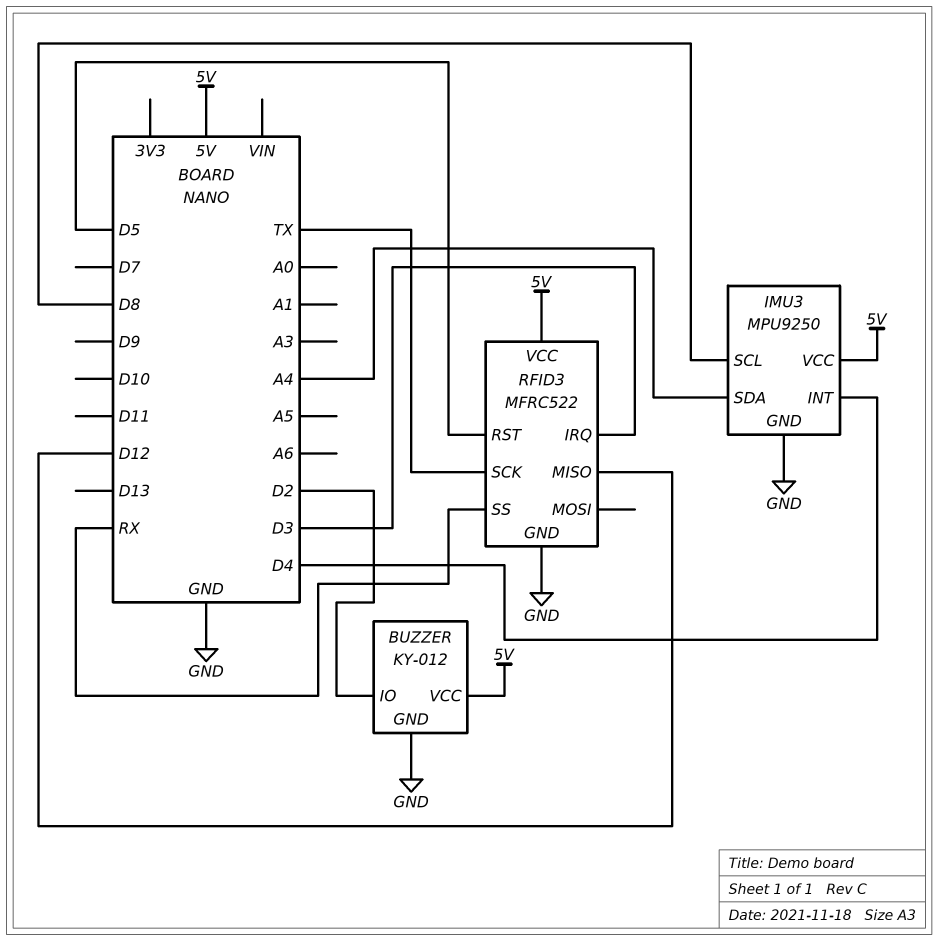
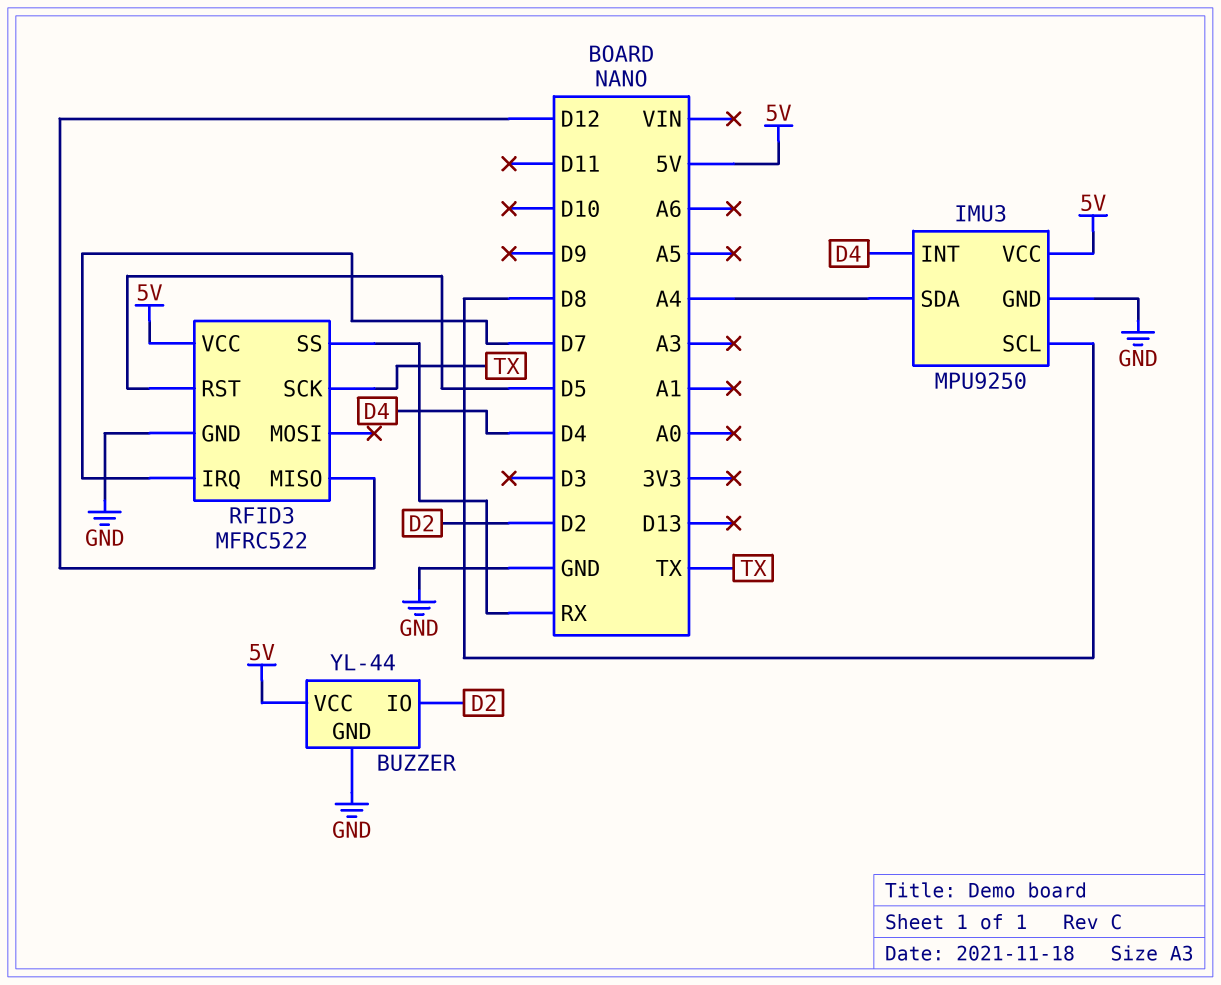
BUZZER: KY-012 -> YL-44
RFID3 pin IRQ: D3 -> D7

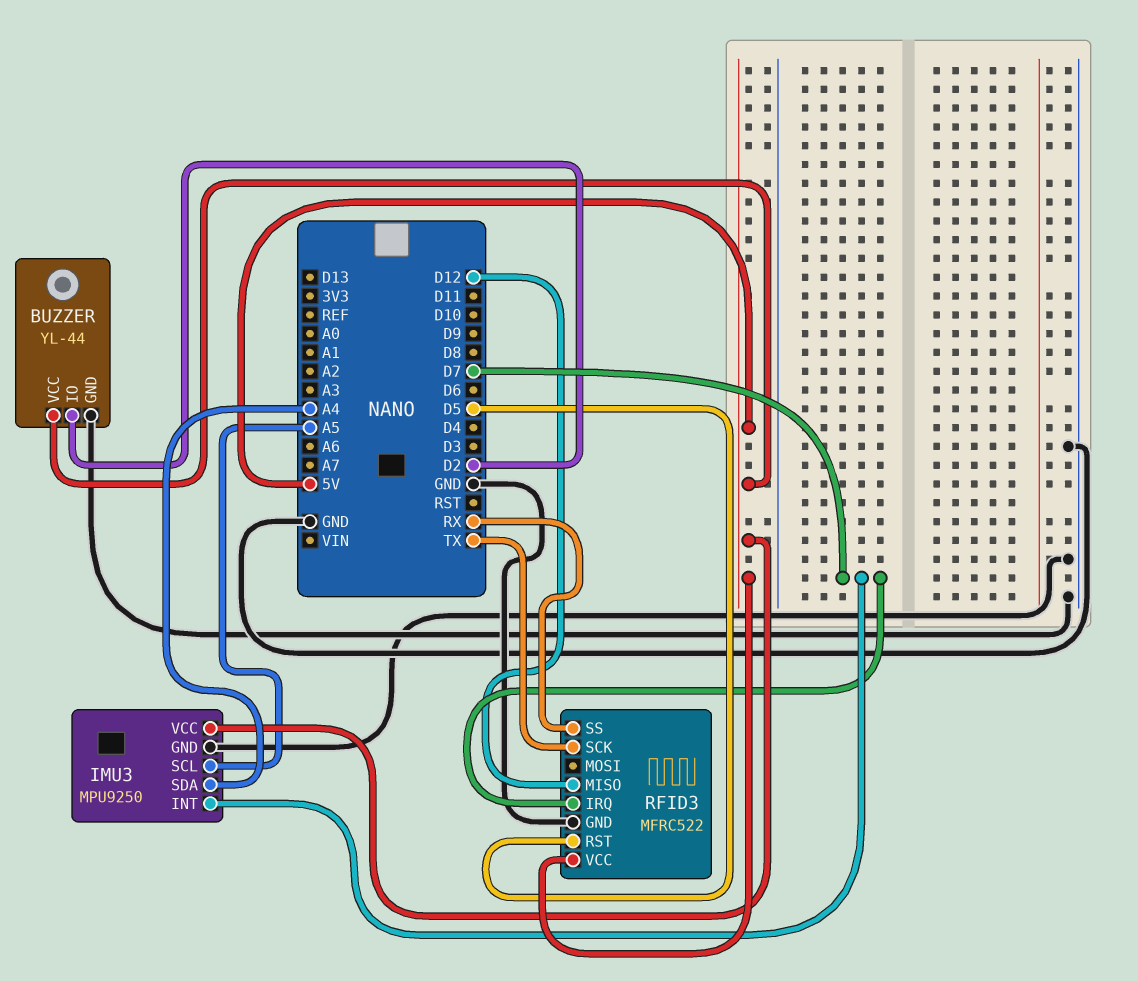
IMU3 pin INT: D4 -> D7
IMU3 pin SCL: D8 -> A5

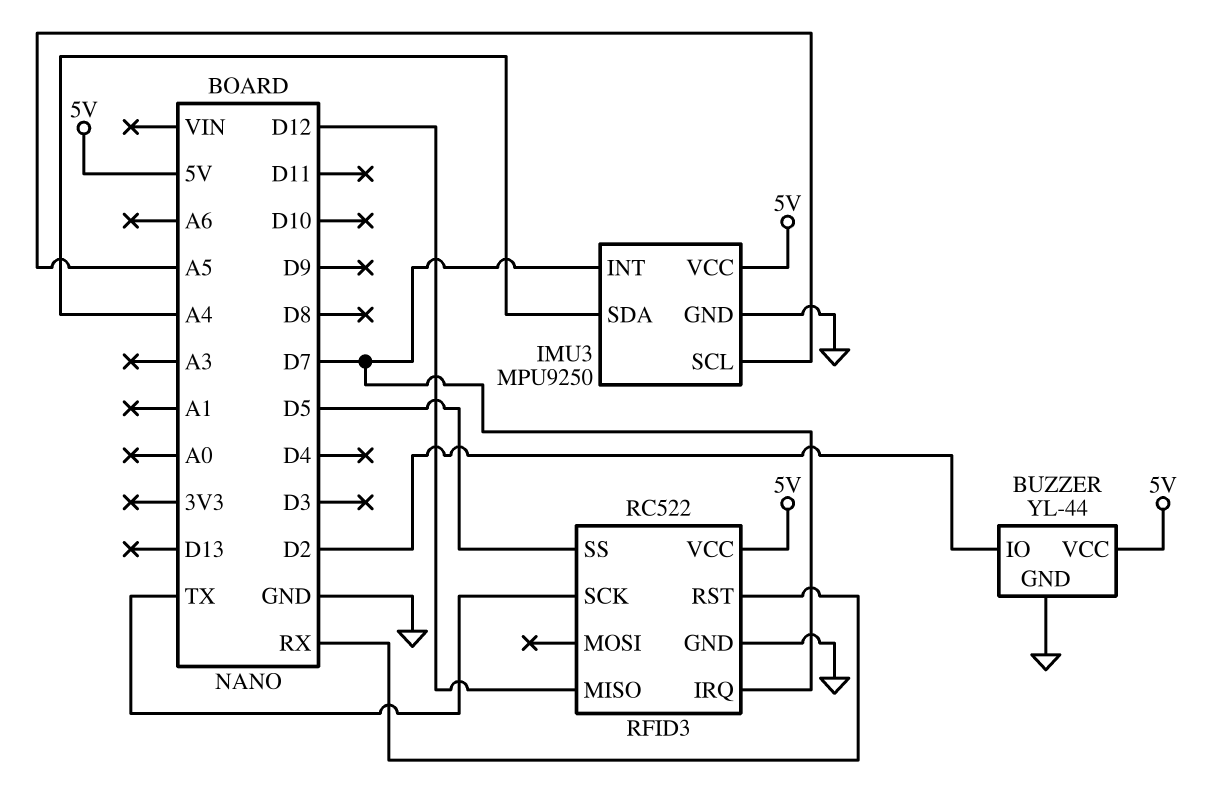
RFID3: MFRC522 -> RC522
RFID3 pin RST: D5 -> RX
RFID3 pin SS: RX -> D5

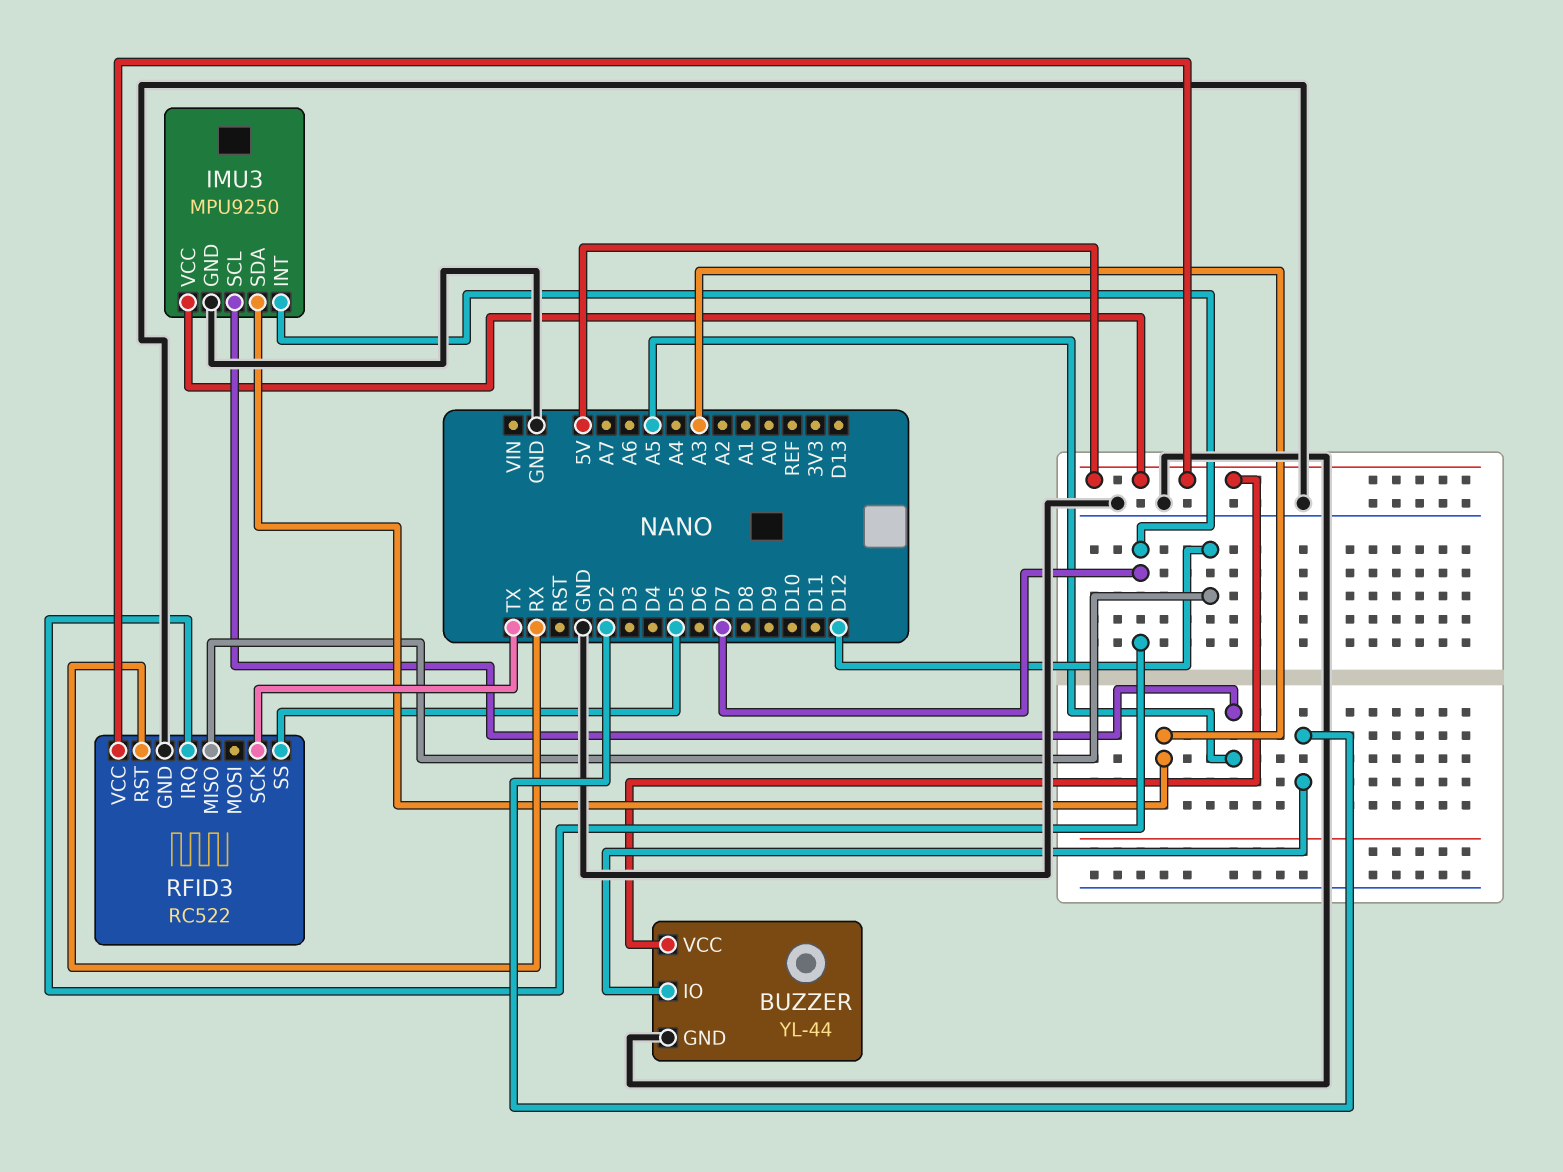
IMU3 pin SDA: A4 -> A3

